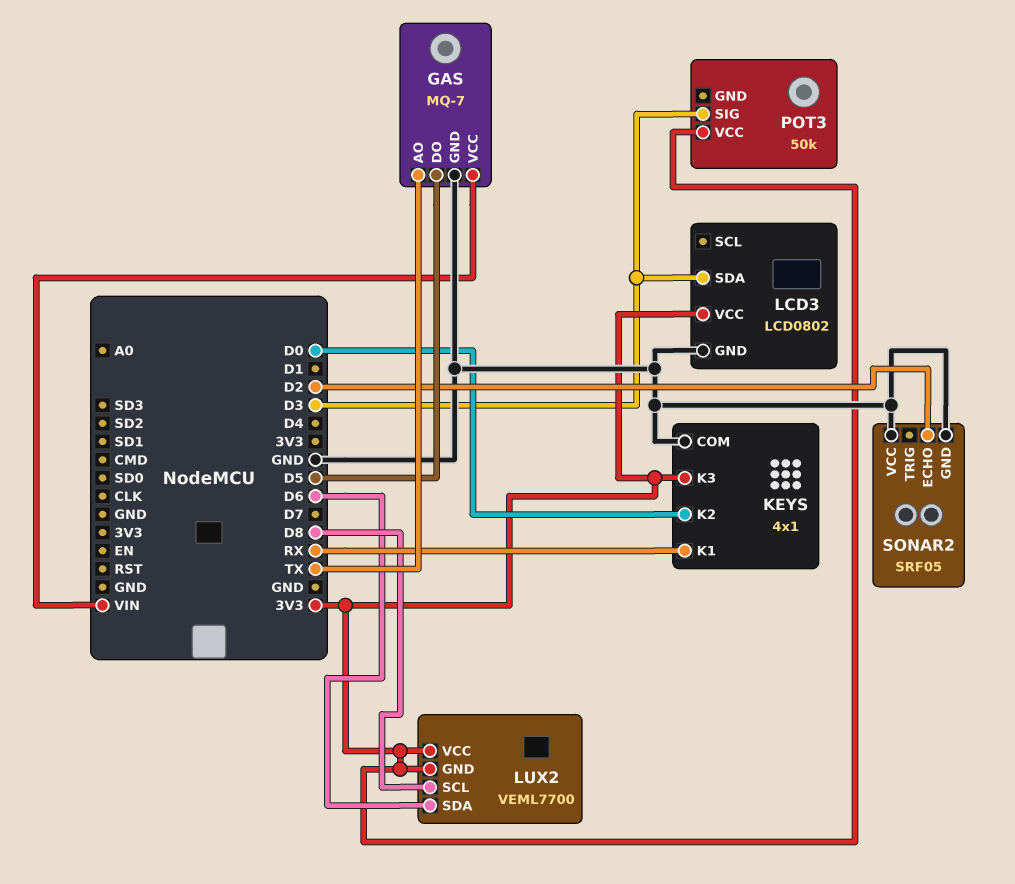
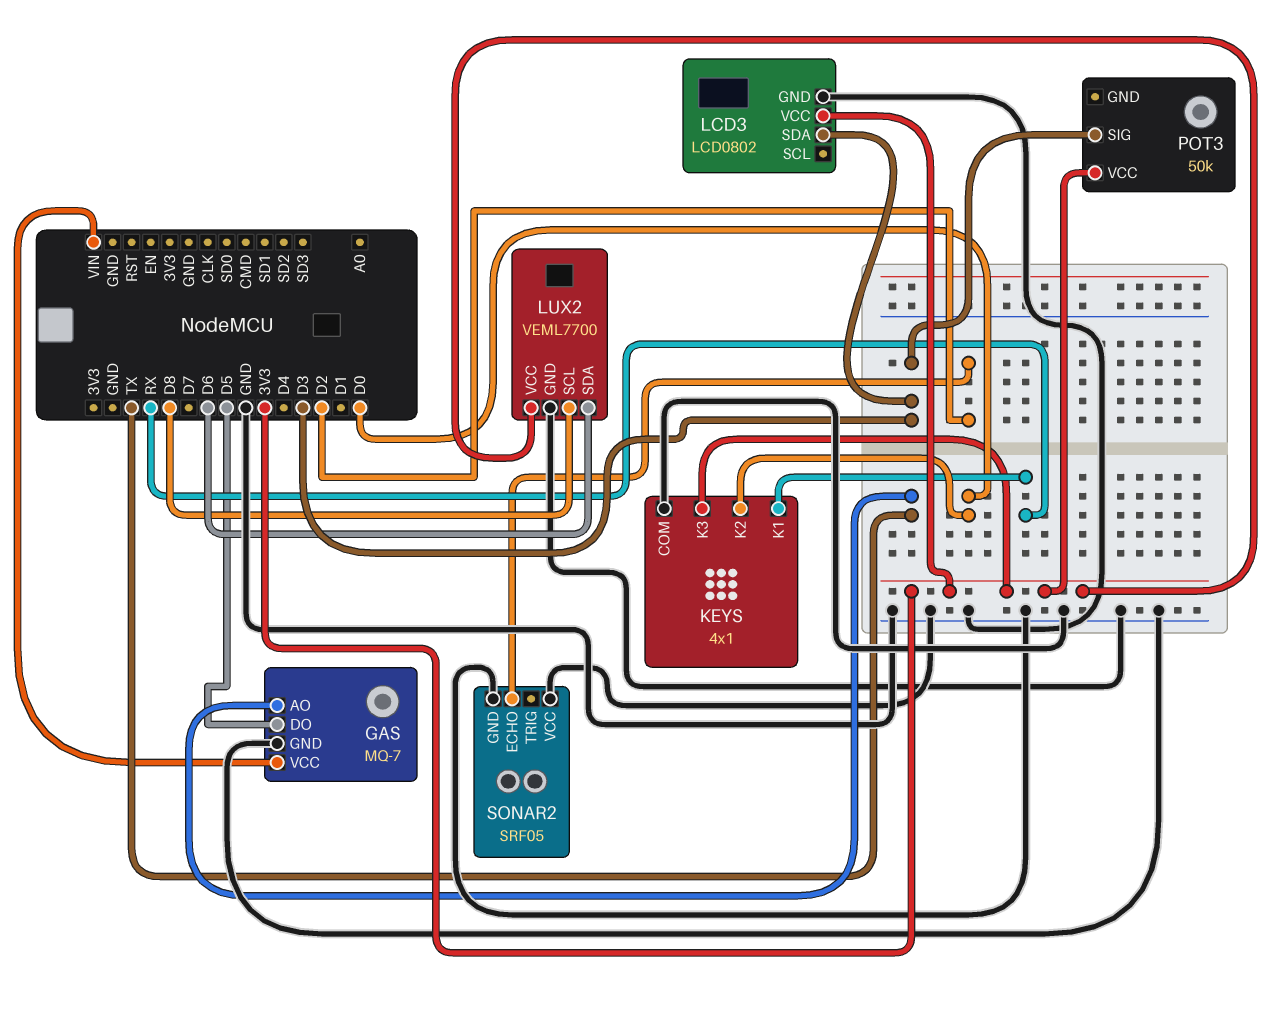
LUX2 pin GND: 3V3 -> GND

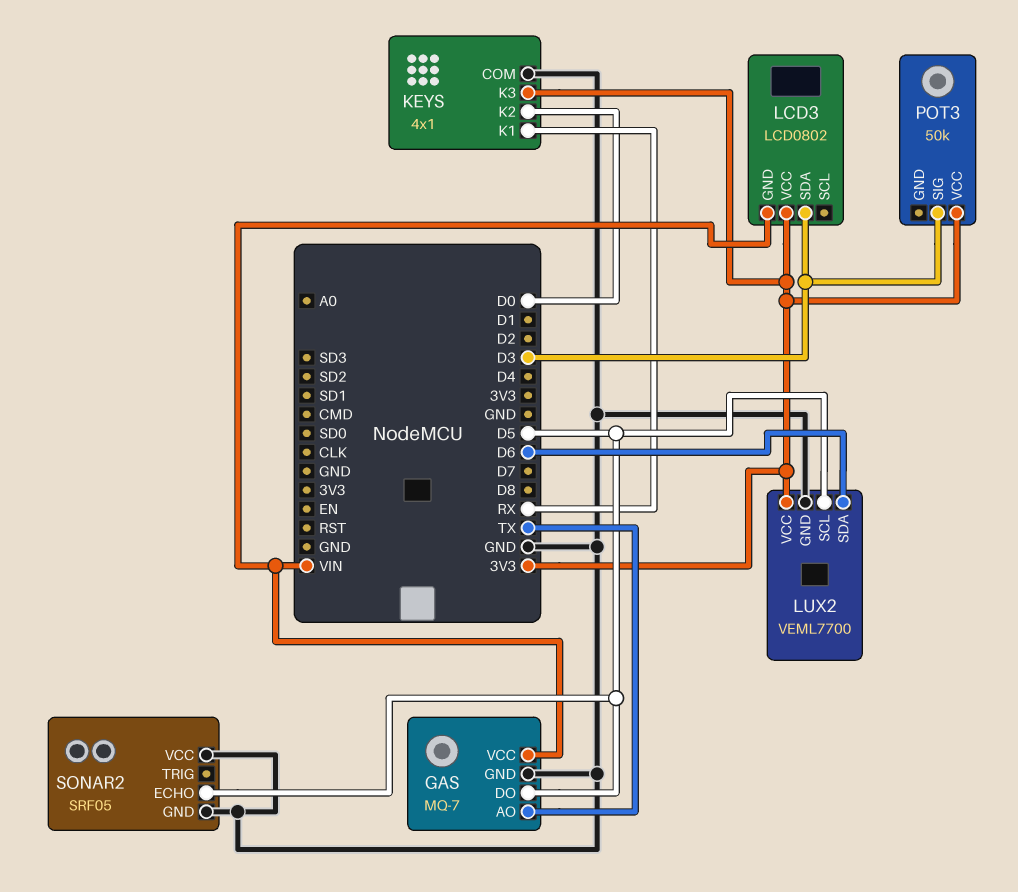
LCD3 pin GND: GND -> VIN
LUX2 pin SCL: D8 -> D5
SONAR2 pin ECHO: D2 -> D5

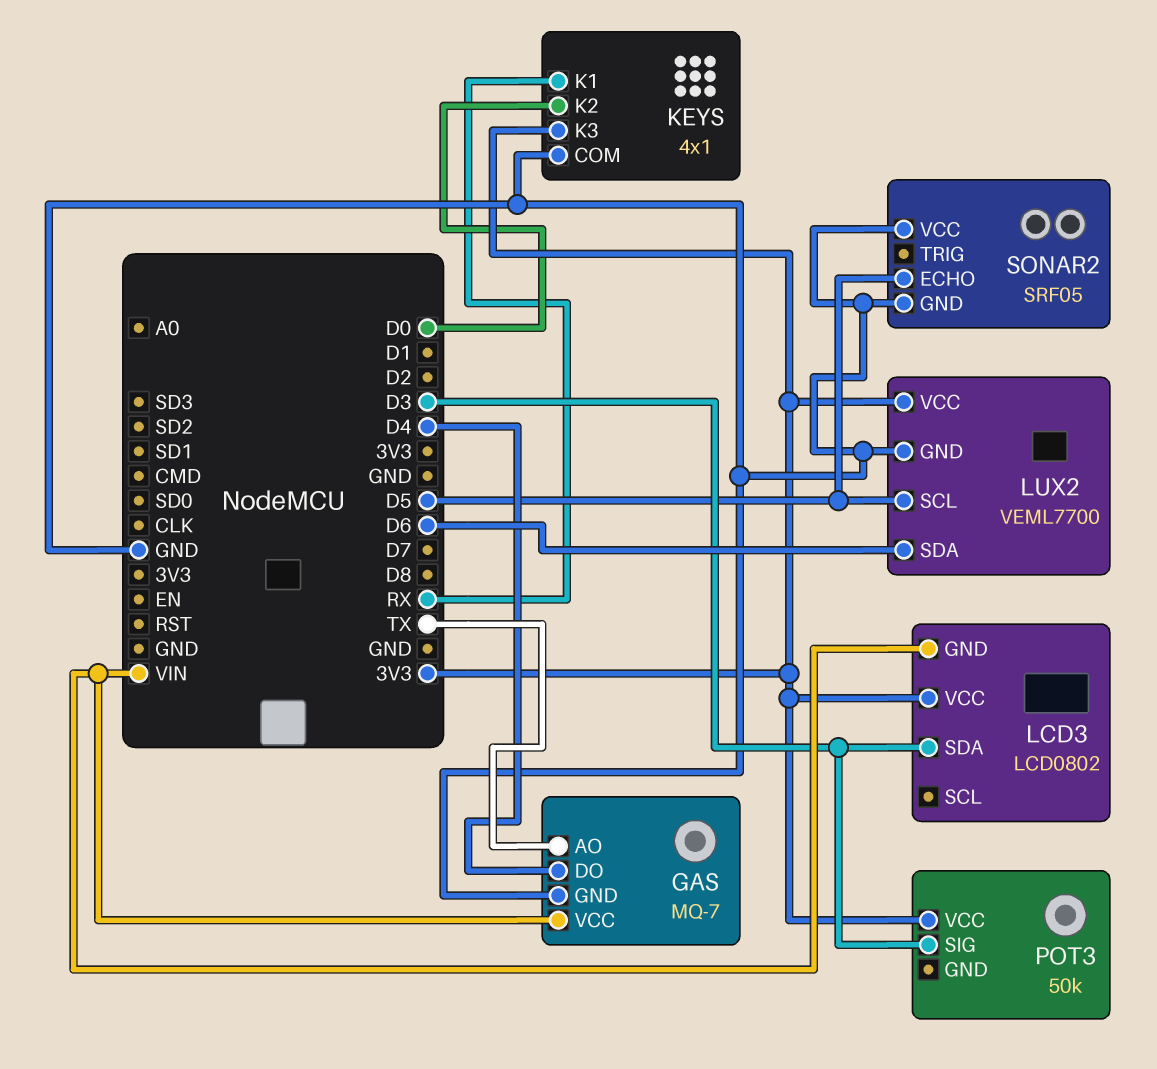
GAS pin DO: D5 -> D4

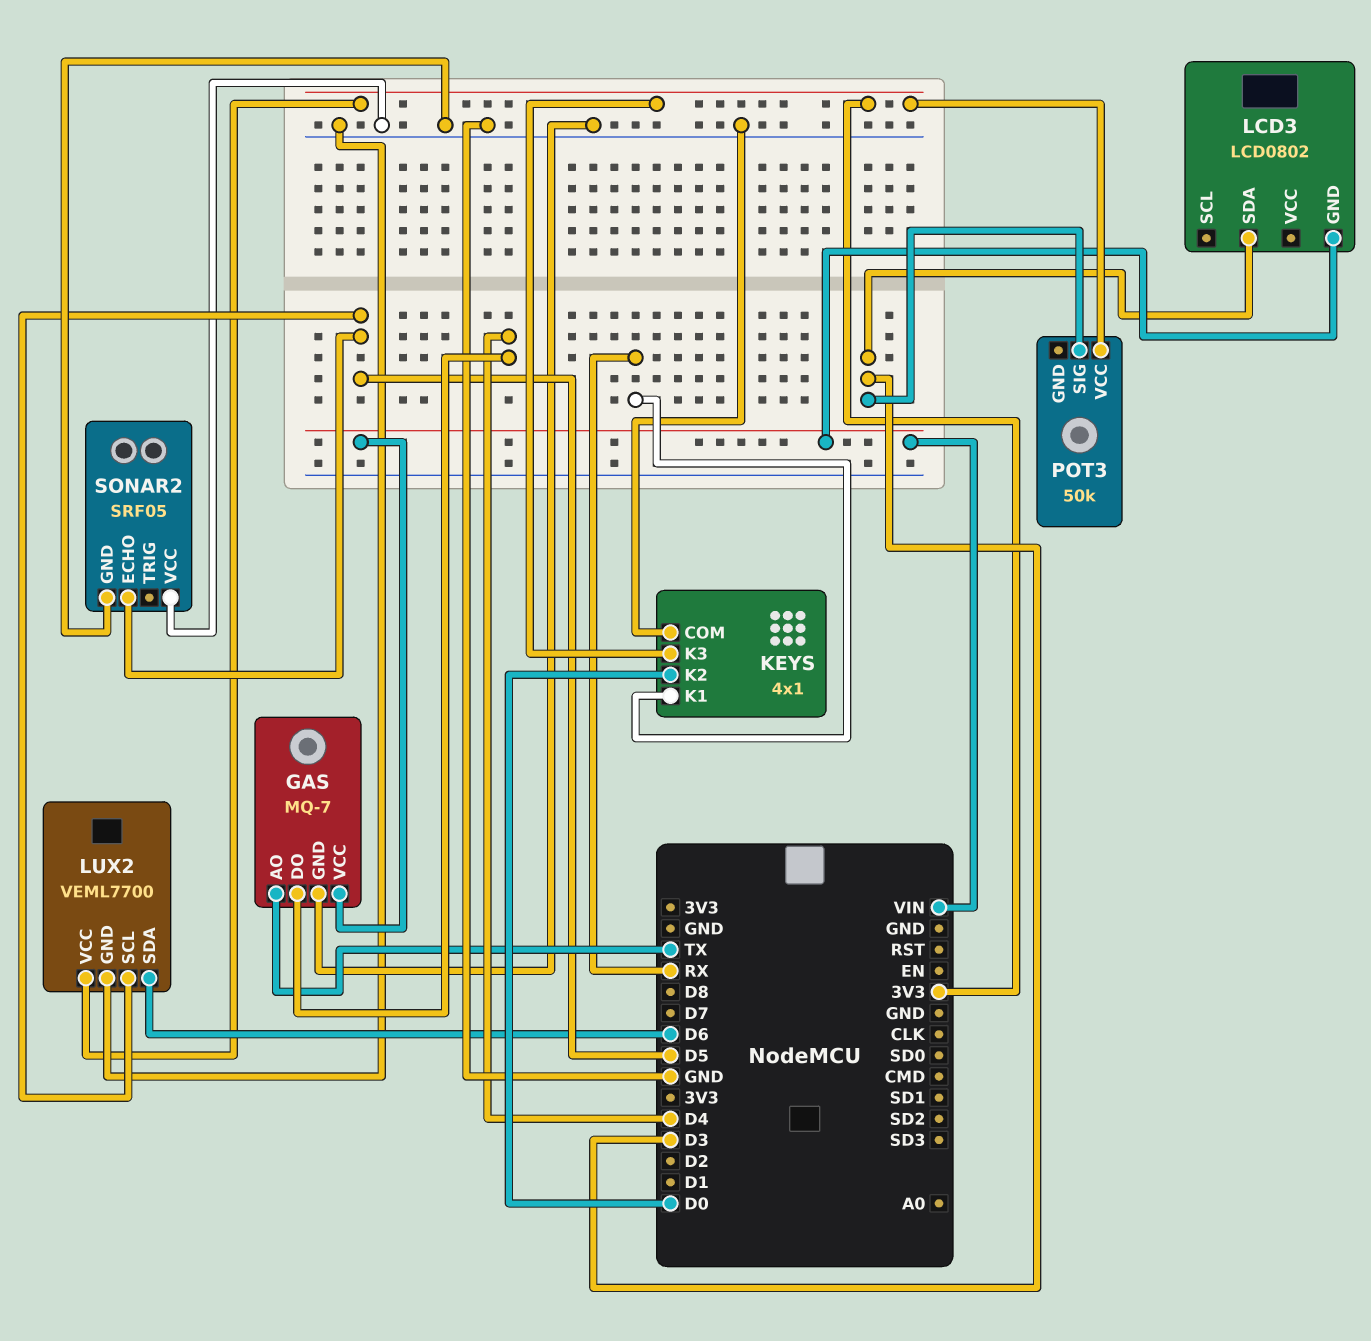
LCD3 pin VCC: 3V3 -> none

